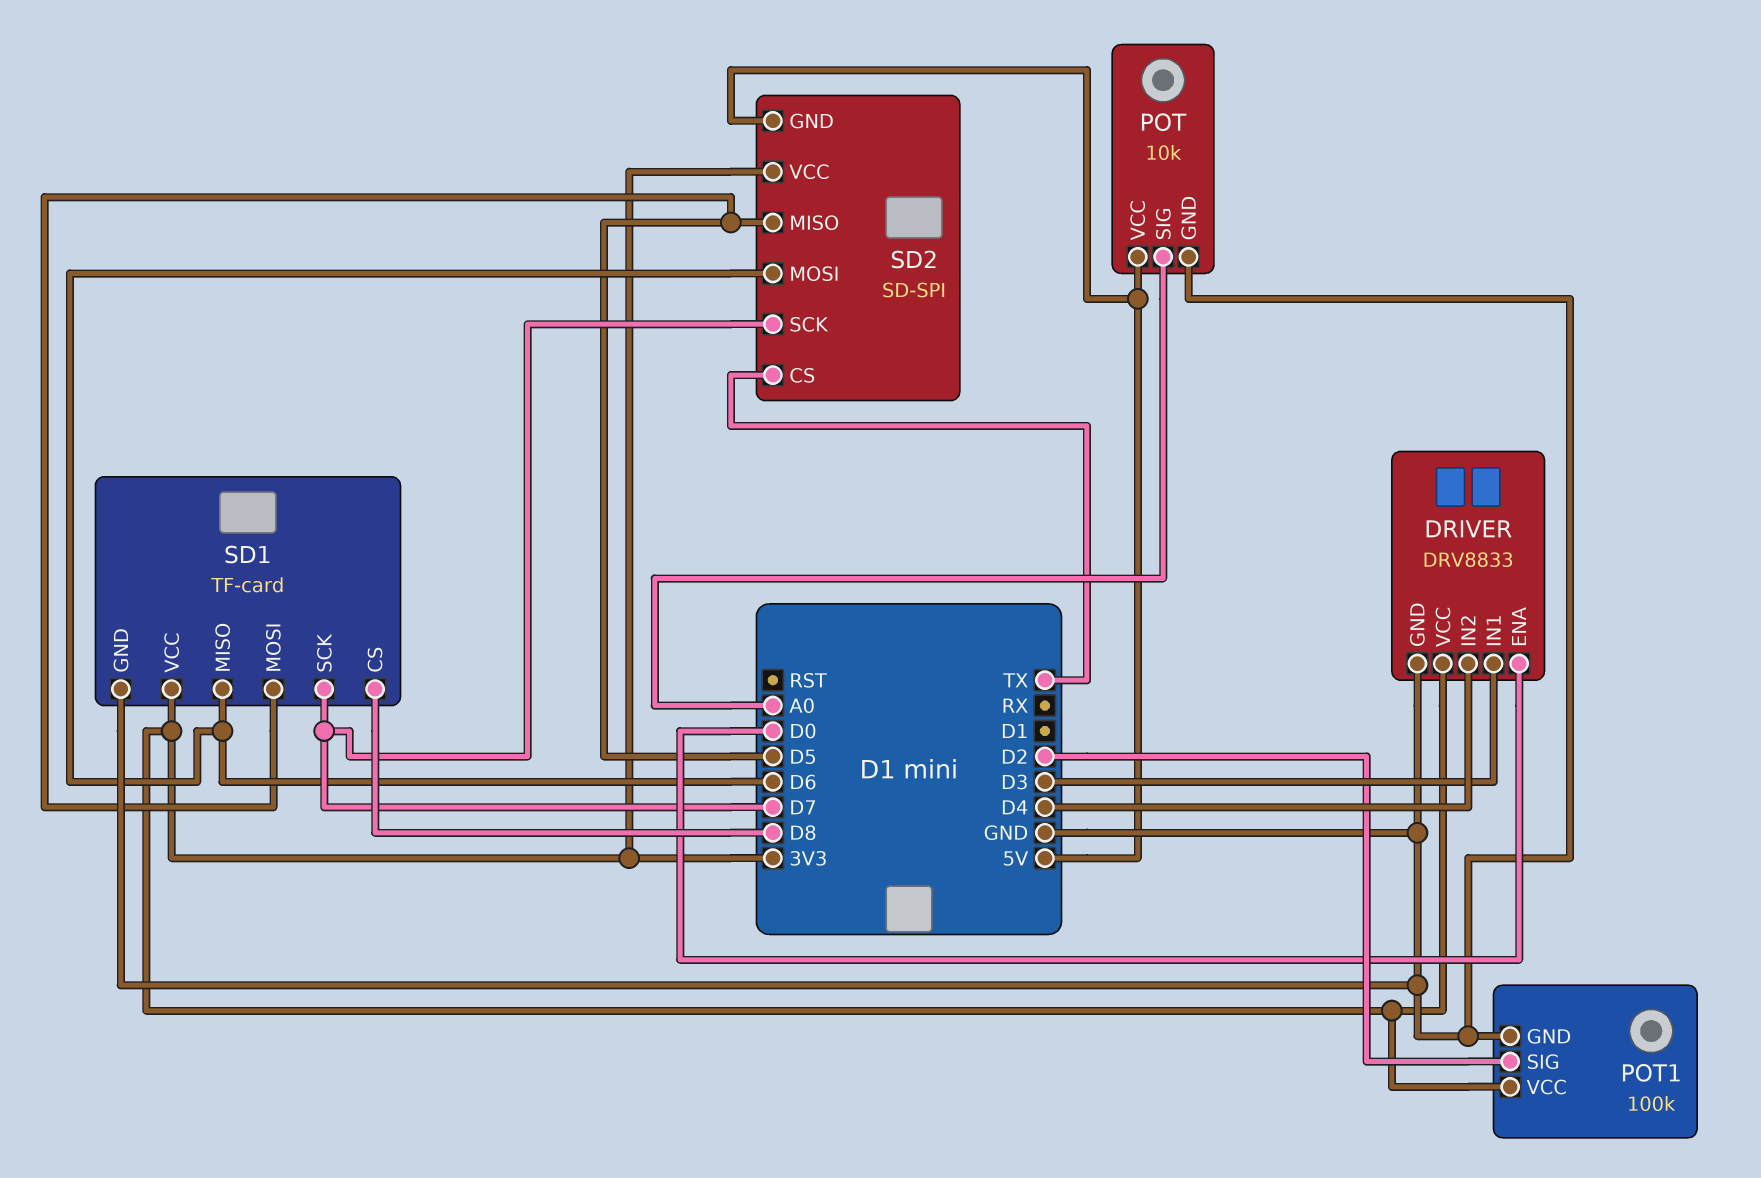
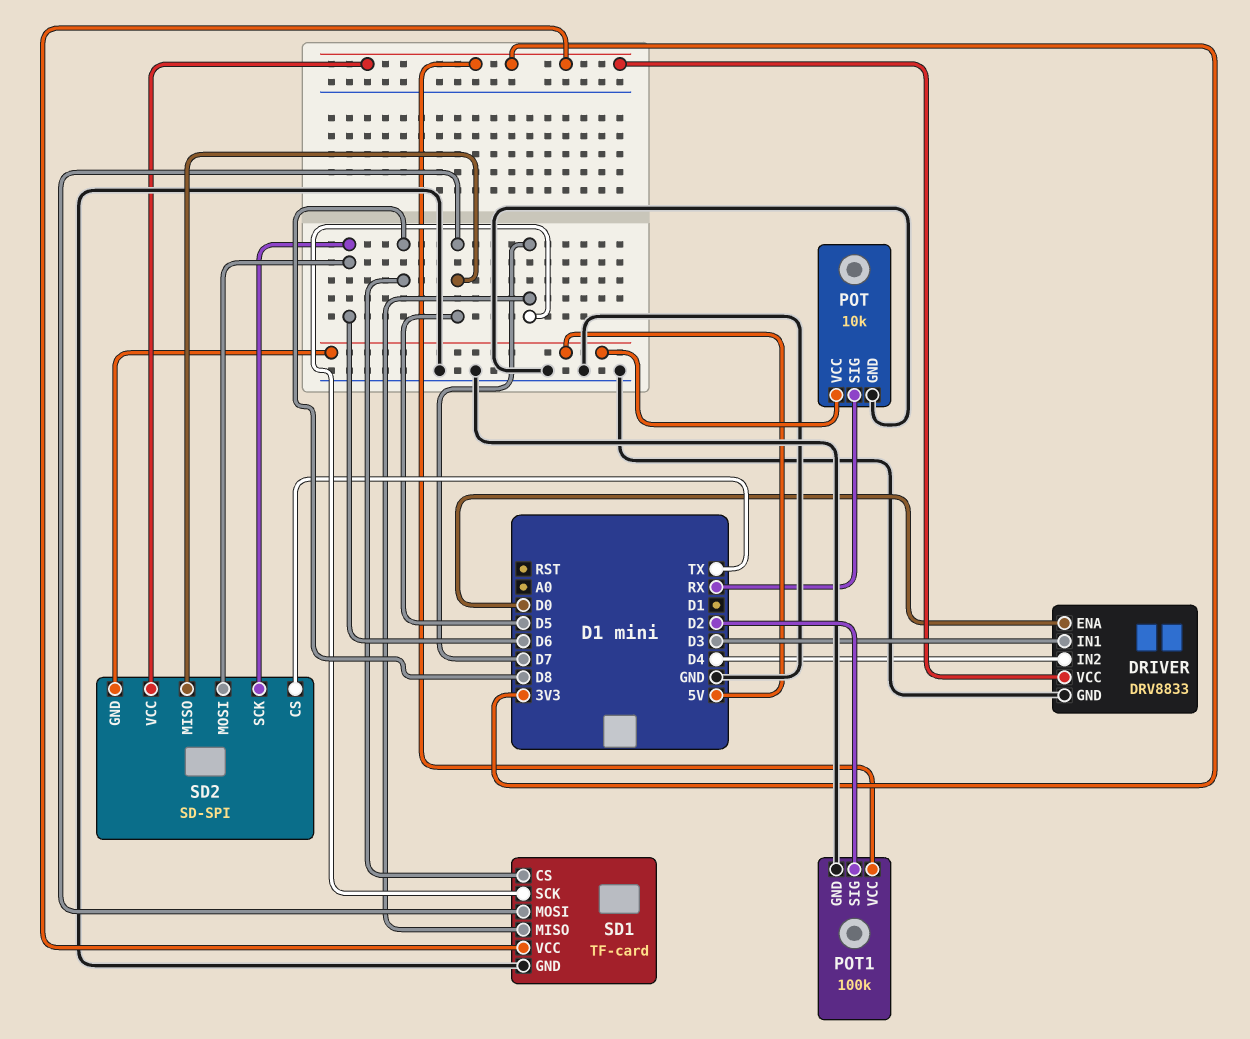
POT pin SIG: A0 -> RX
SD1 pin MISO: D6 -> D7
SD2 pin SCK: D7 -> D6

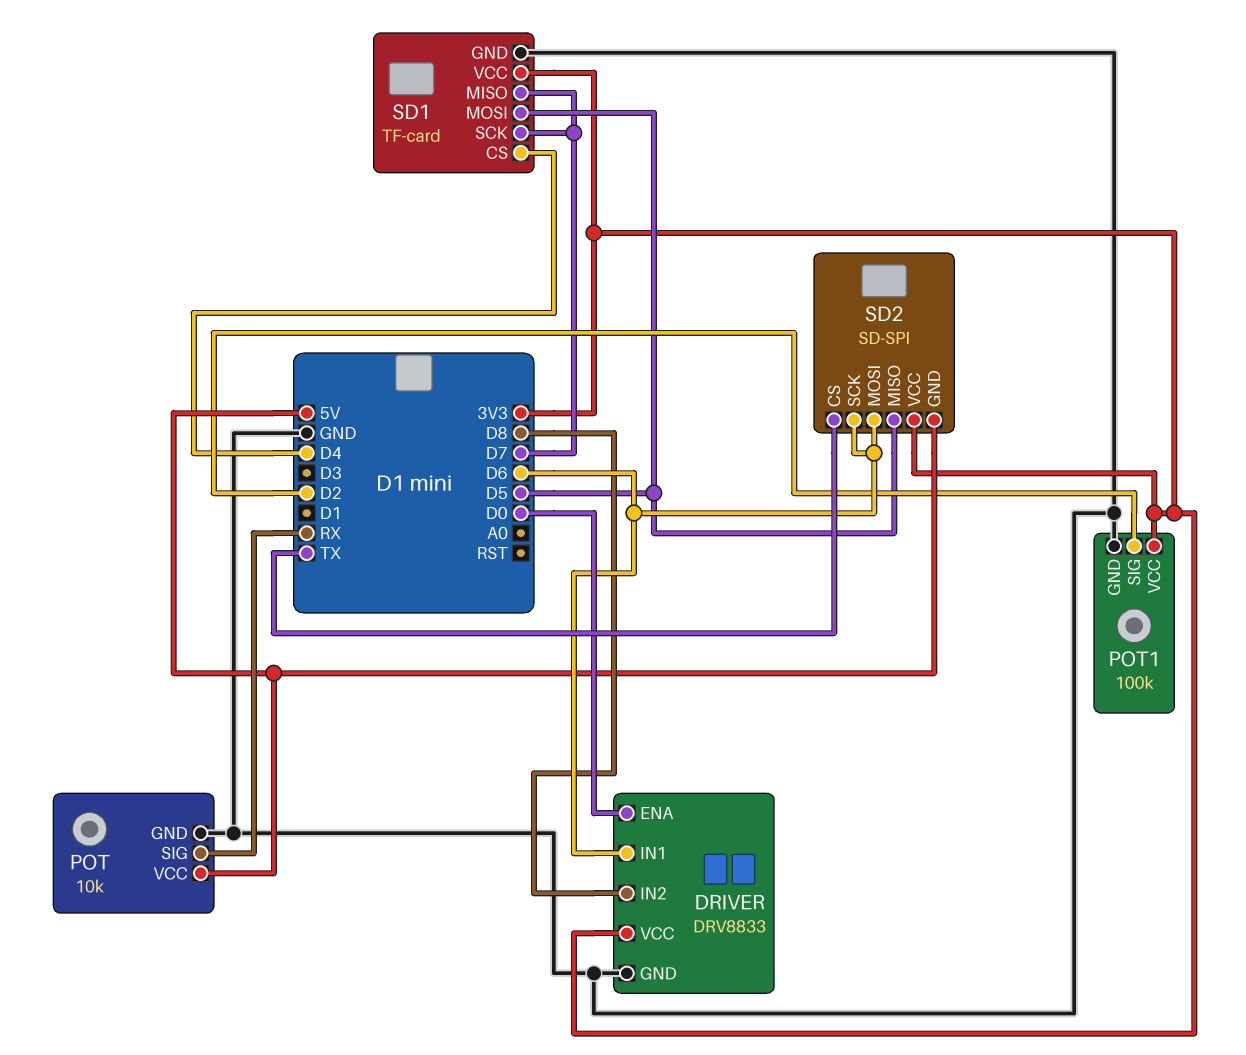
DRIVER pin IN1: D3 -> D6
DRIVER pin IN2: D4 -> D8
SD1 pin CS: D8 -> D4

